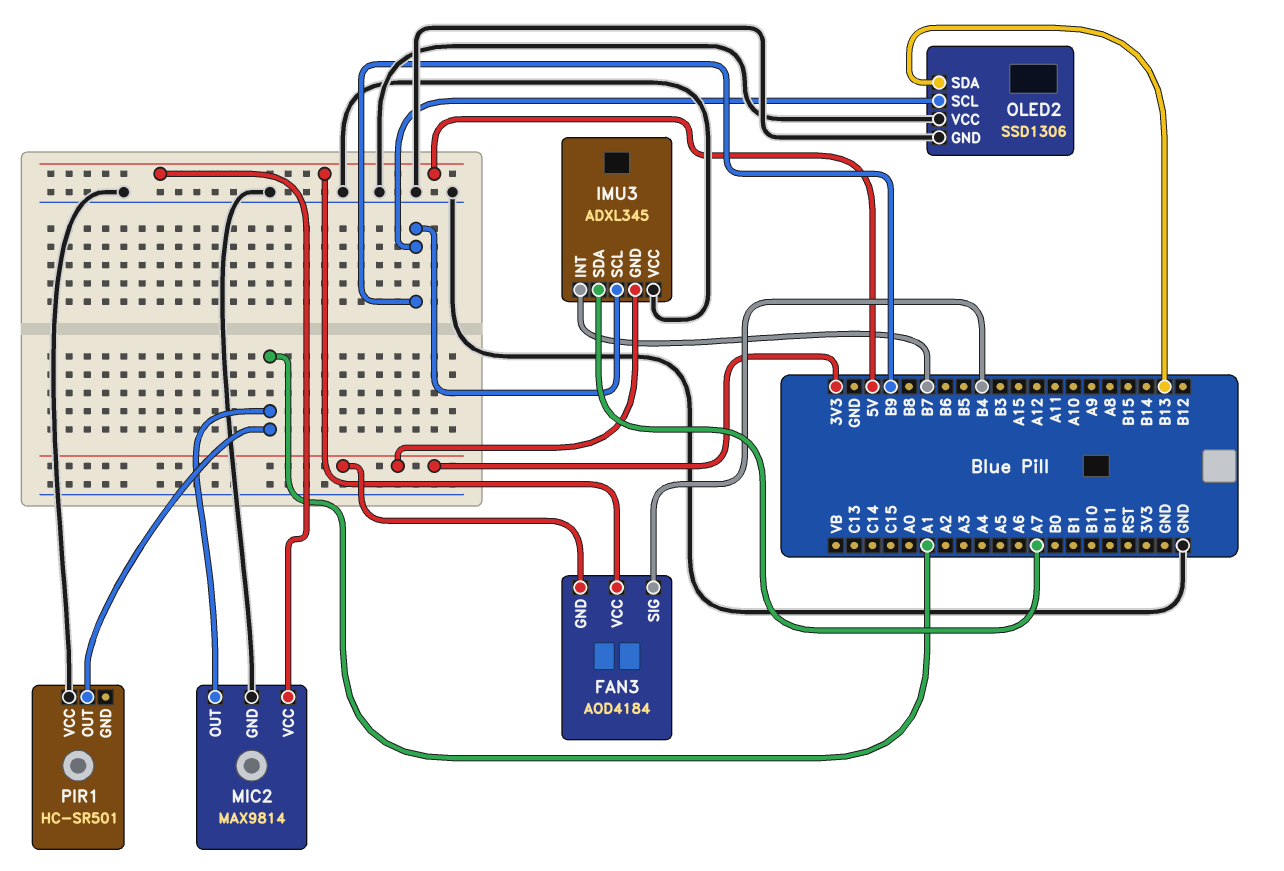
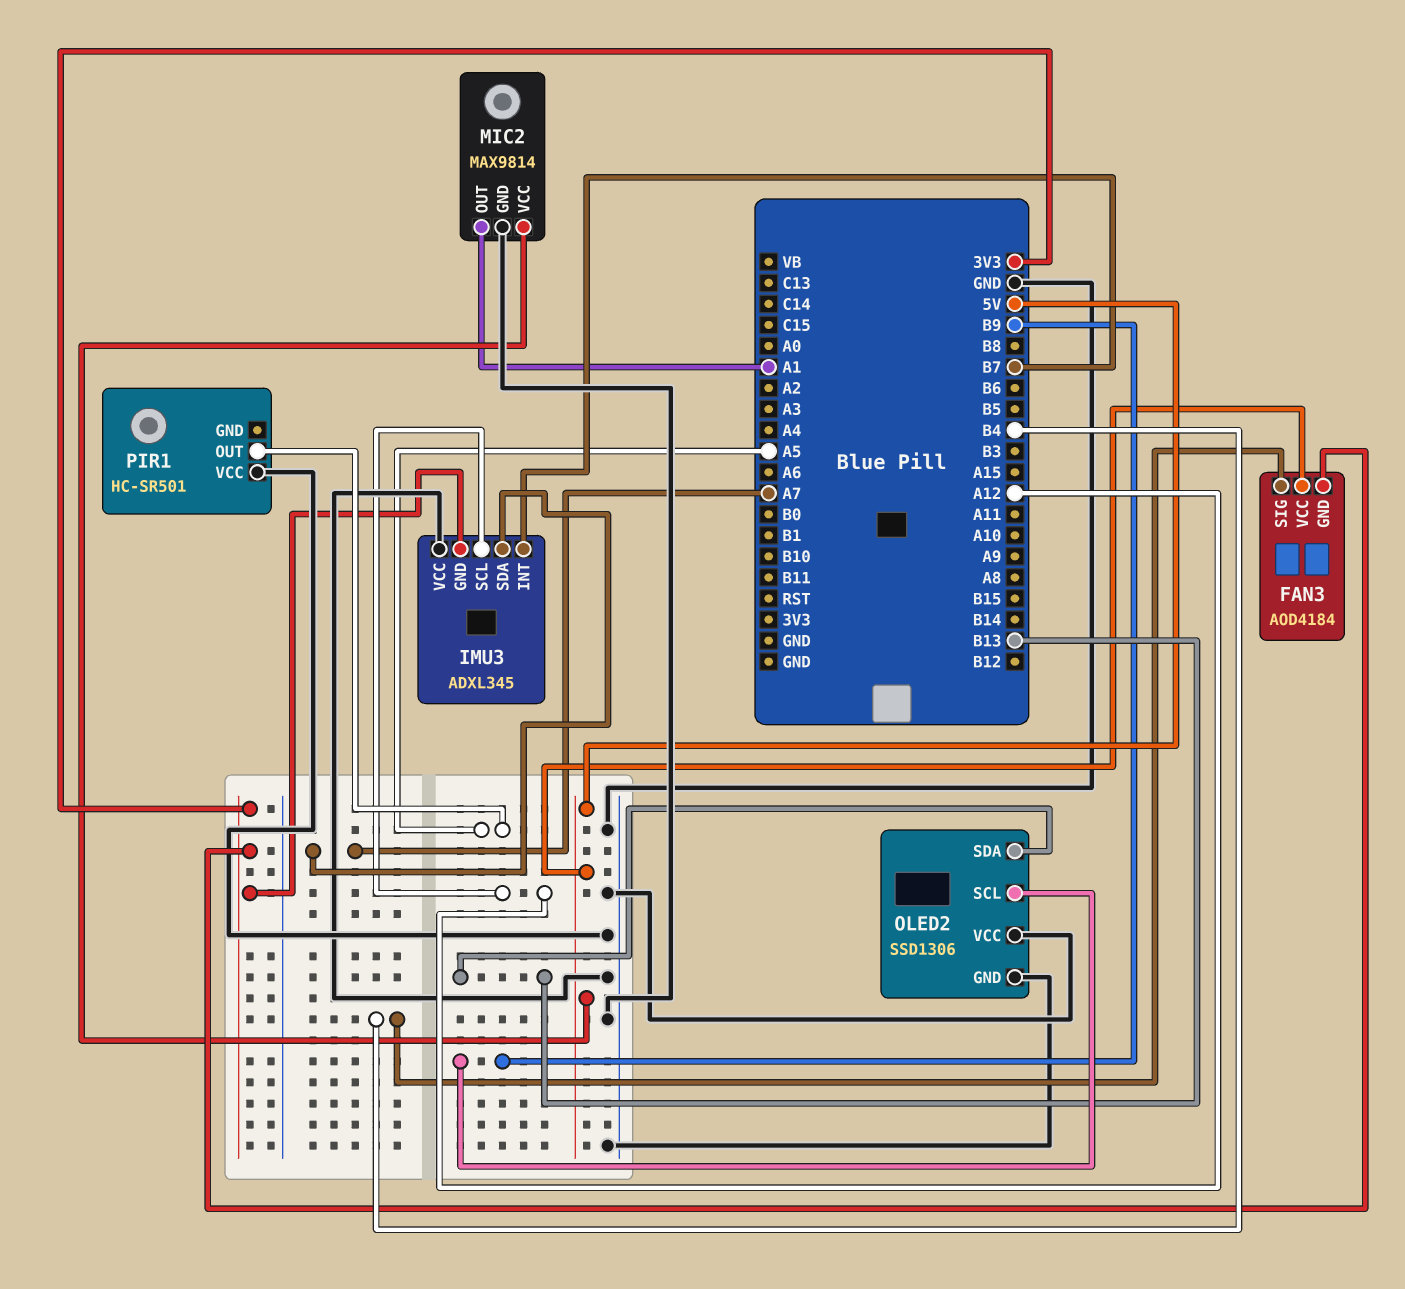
IMU3 pin SCL: B9 -> A12
PIR1 pin OUT: A1 -> A5

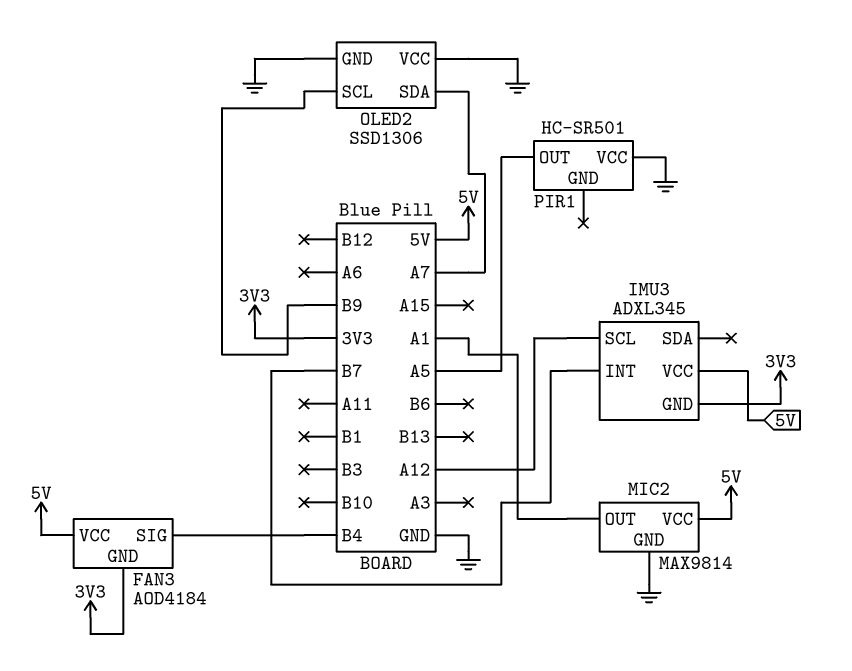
IMU3 pin SDA: A7 -> none
IMU3 pin VCC: GND -> 5V
OLED2 pin SDA: B13 -> A7

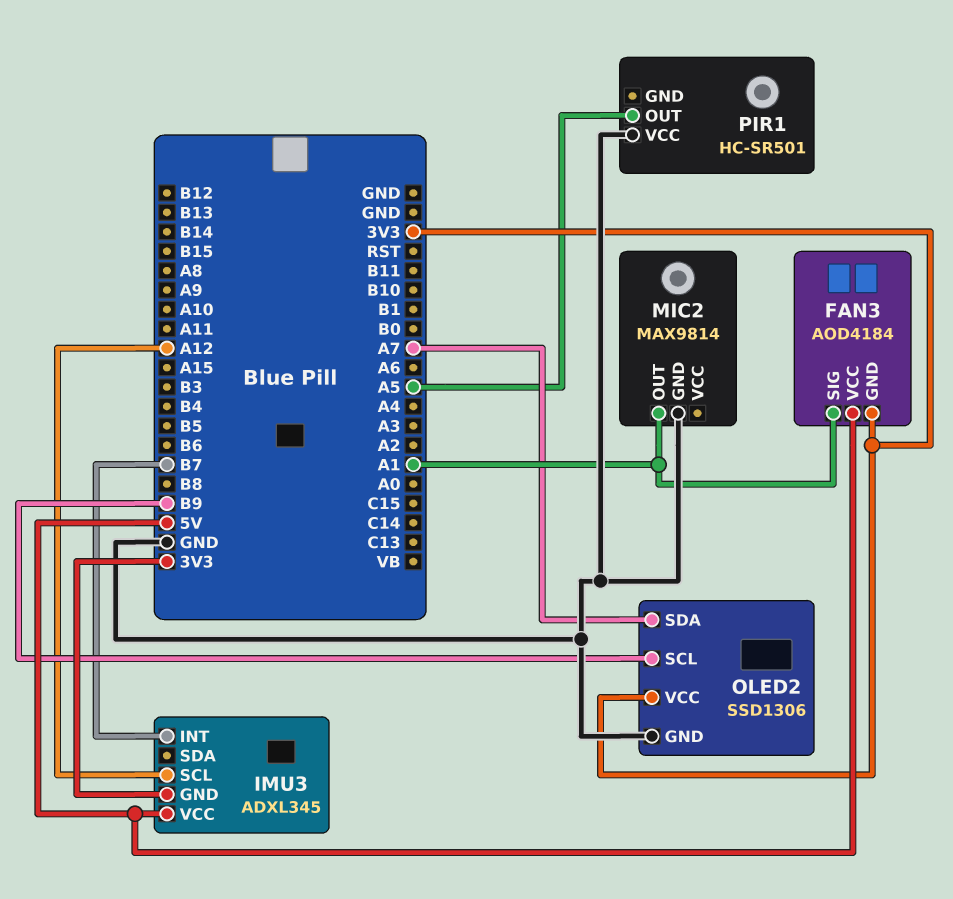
FAN3 pin SIG: B4 -> A1
MIC2 pin VCC: 5V -> none
OLED2 pin VCC: GND -> 3V3

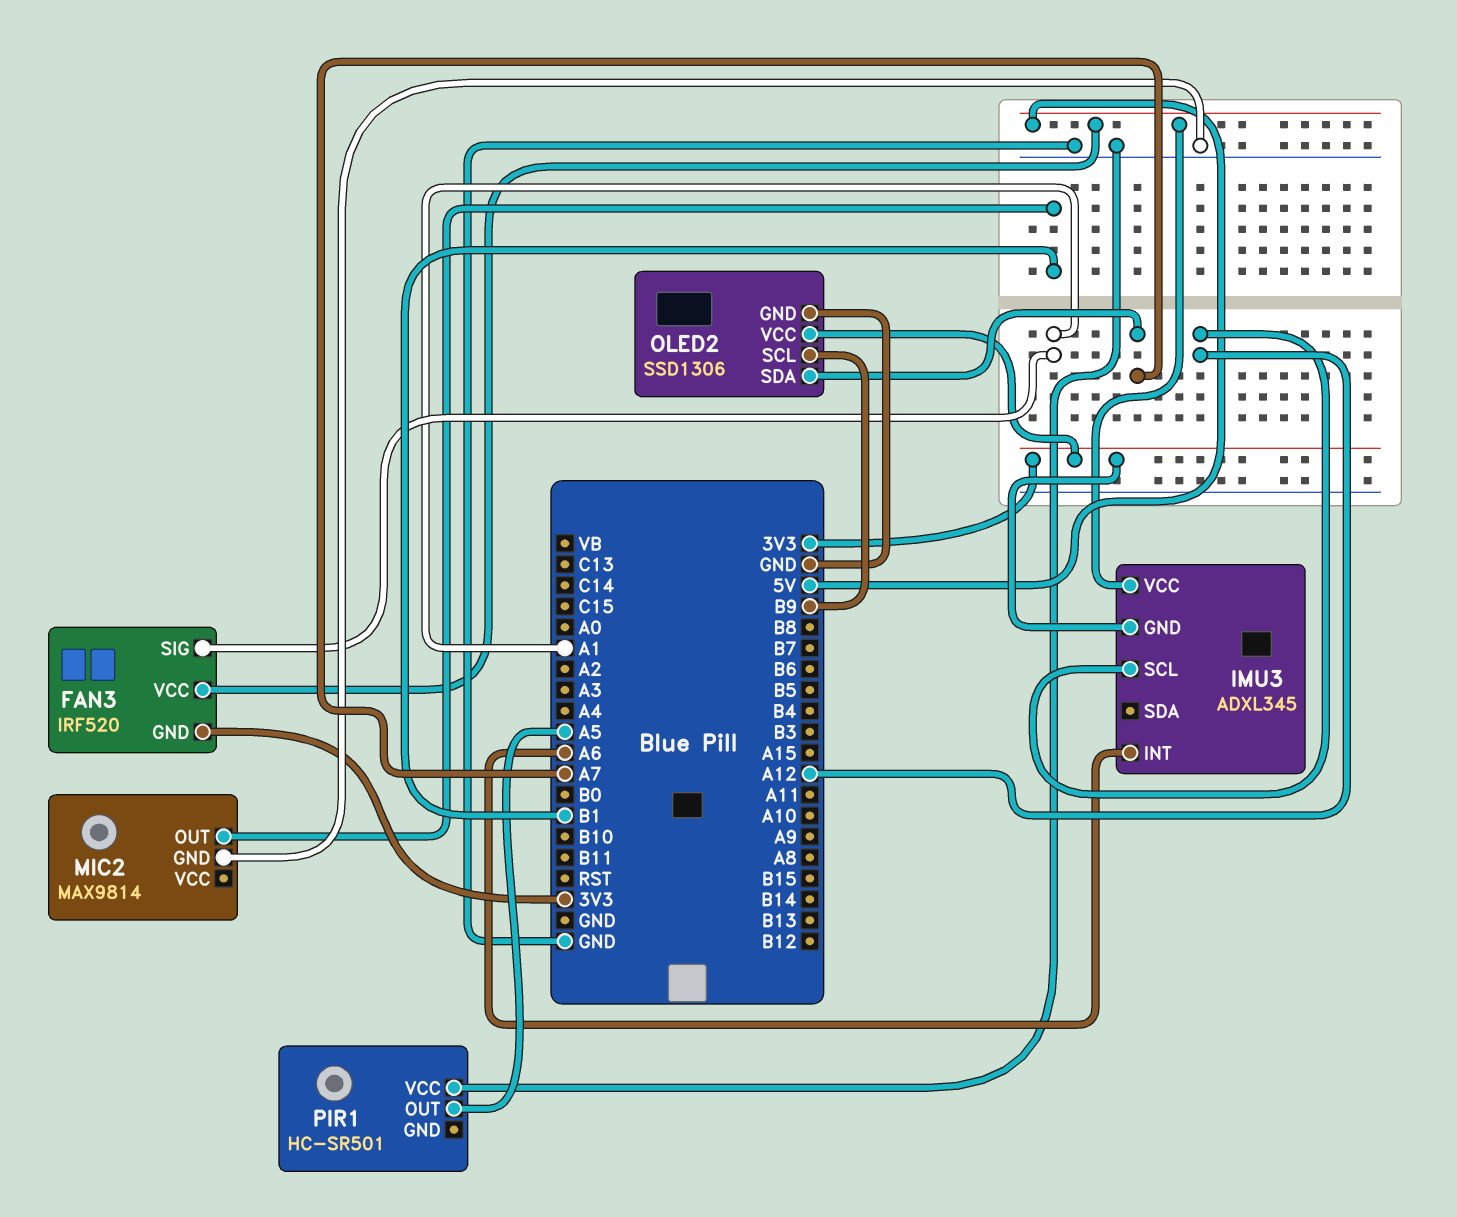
FAN3: AOD4184 -> IRF520
IMU3 pin INT: B7 -> A6
MIC2 pin OUT: A1 -> B1

